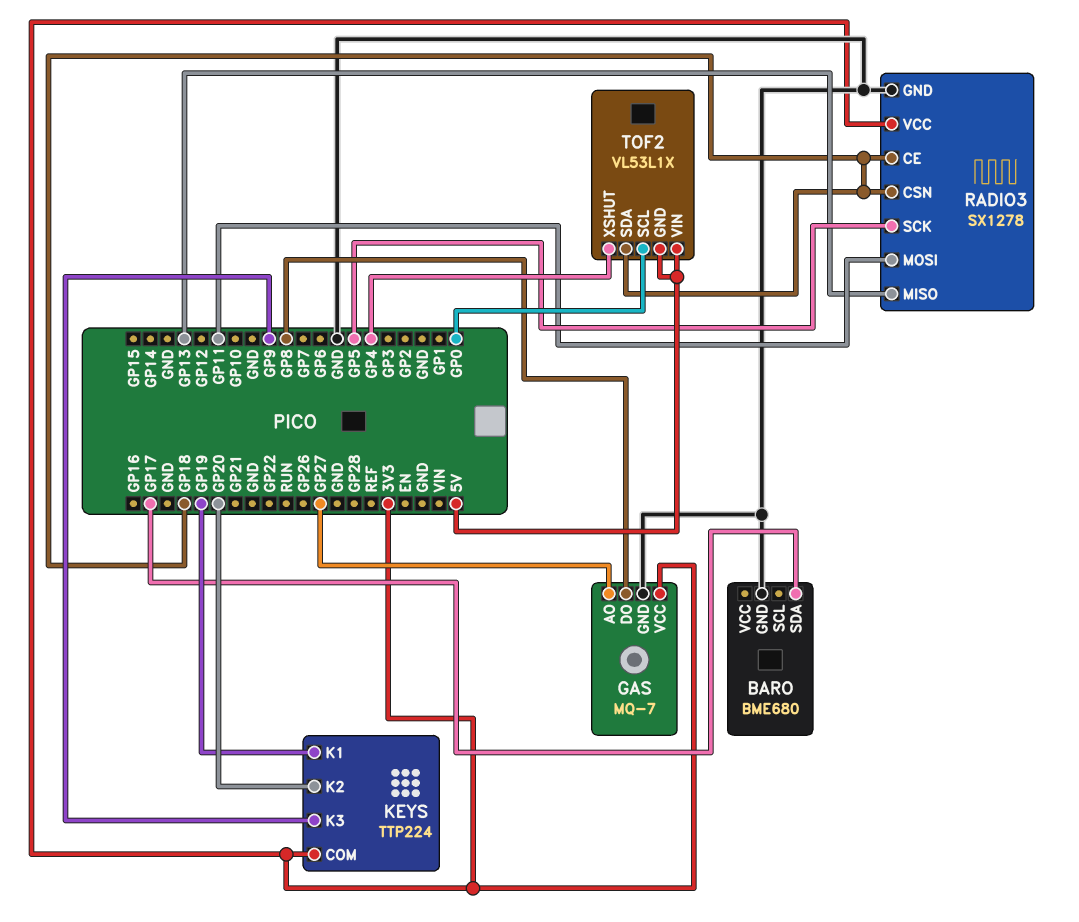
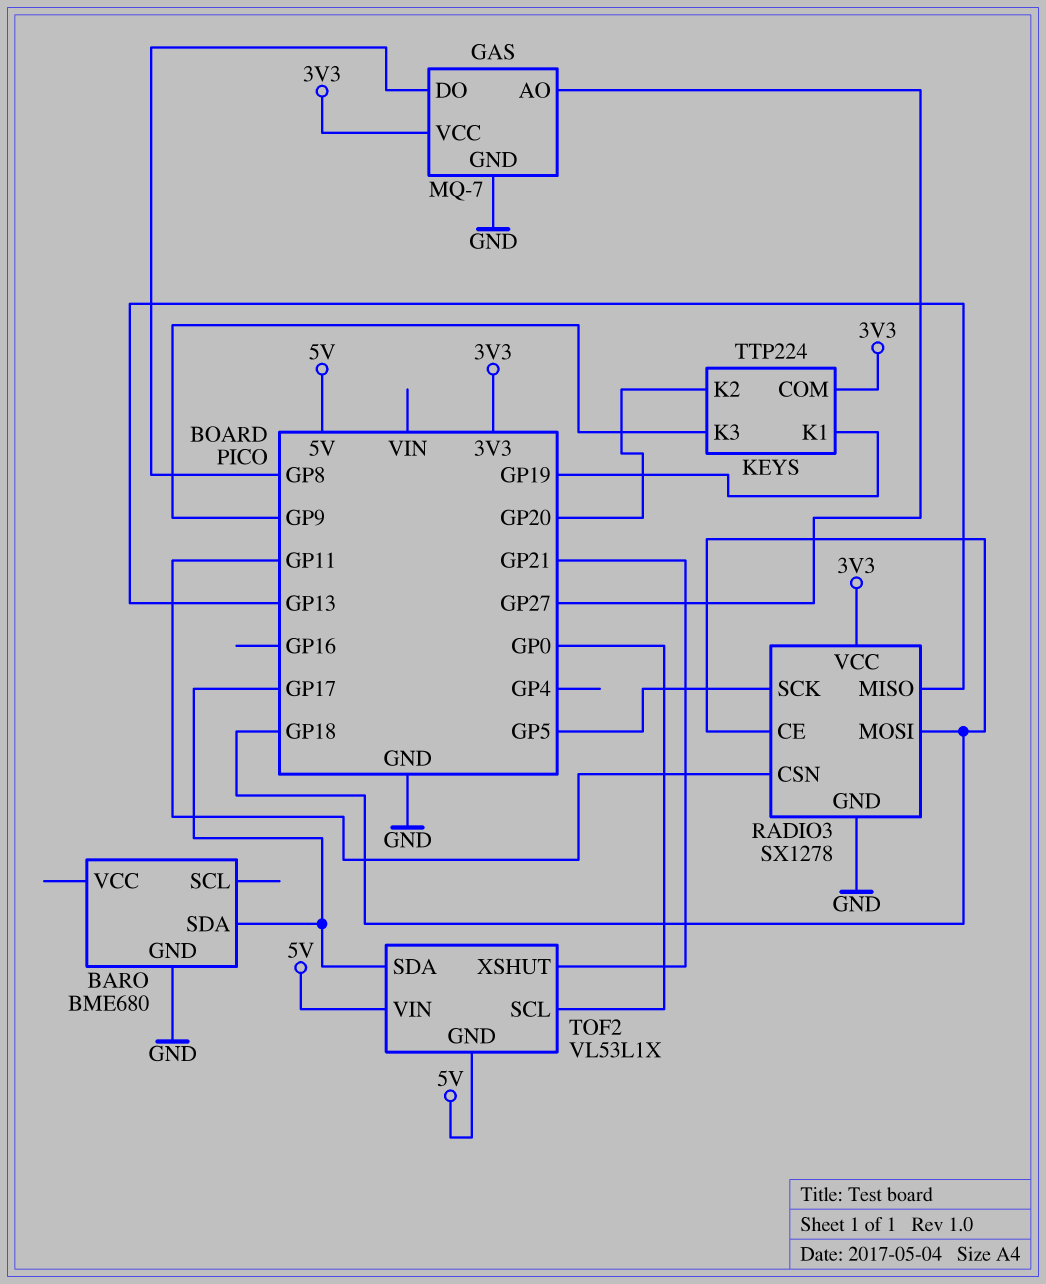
RADIO3 pin CSN: GP18 -> GP11
RADIO3 pin MOSI: GP11 -> GP18
TOF2 pin SDA: GP18 -> GP17
TOF2 pin XSHUT: GP4 -> GP21

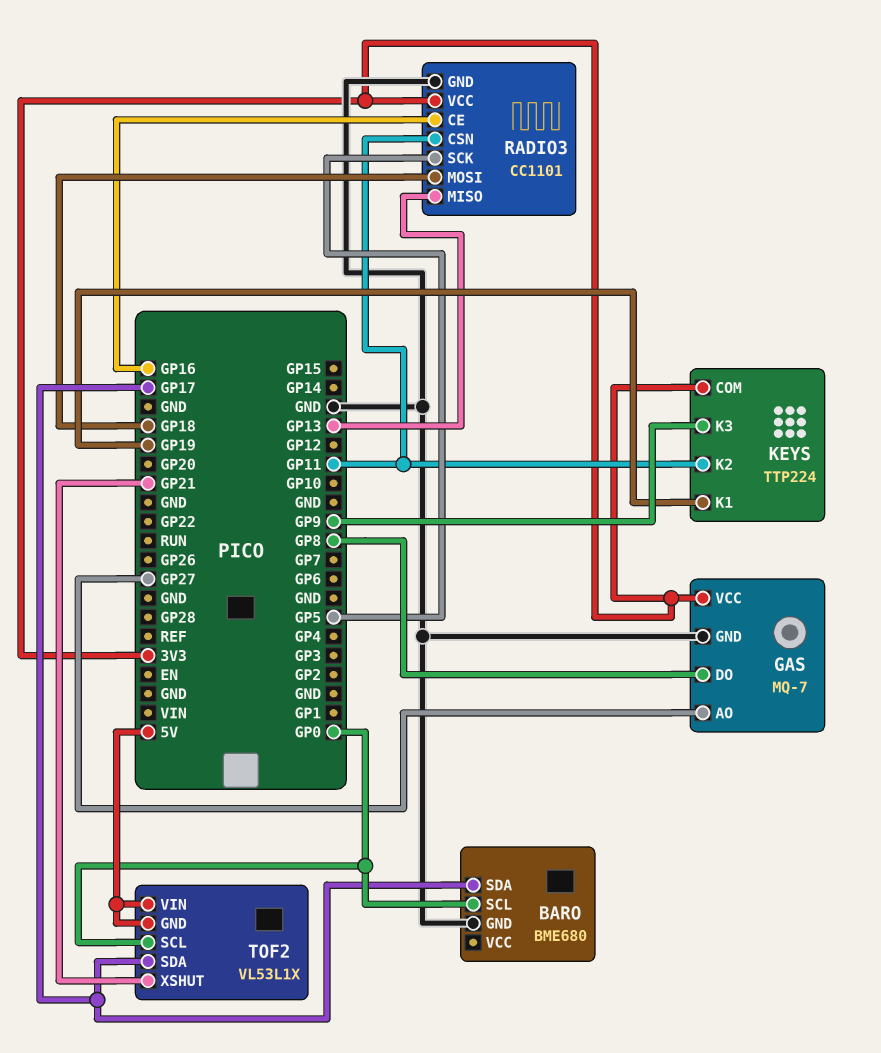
BARO pin SCL: none -> GP0
KEYS pin K2: GP20 -> GP11
RADIO3: SX1278 -> CC1101
RADIO3 pin CE: GP18 -> GP16

